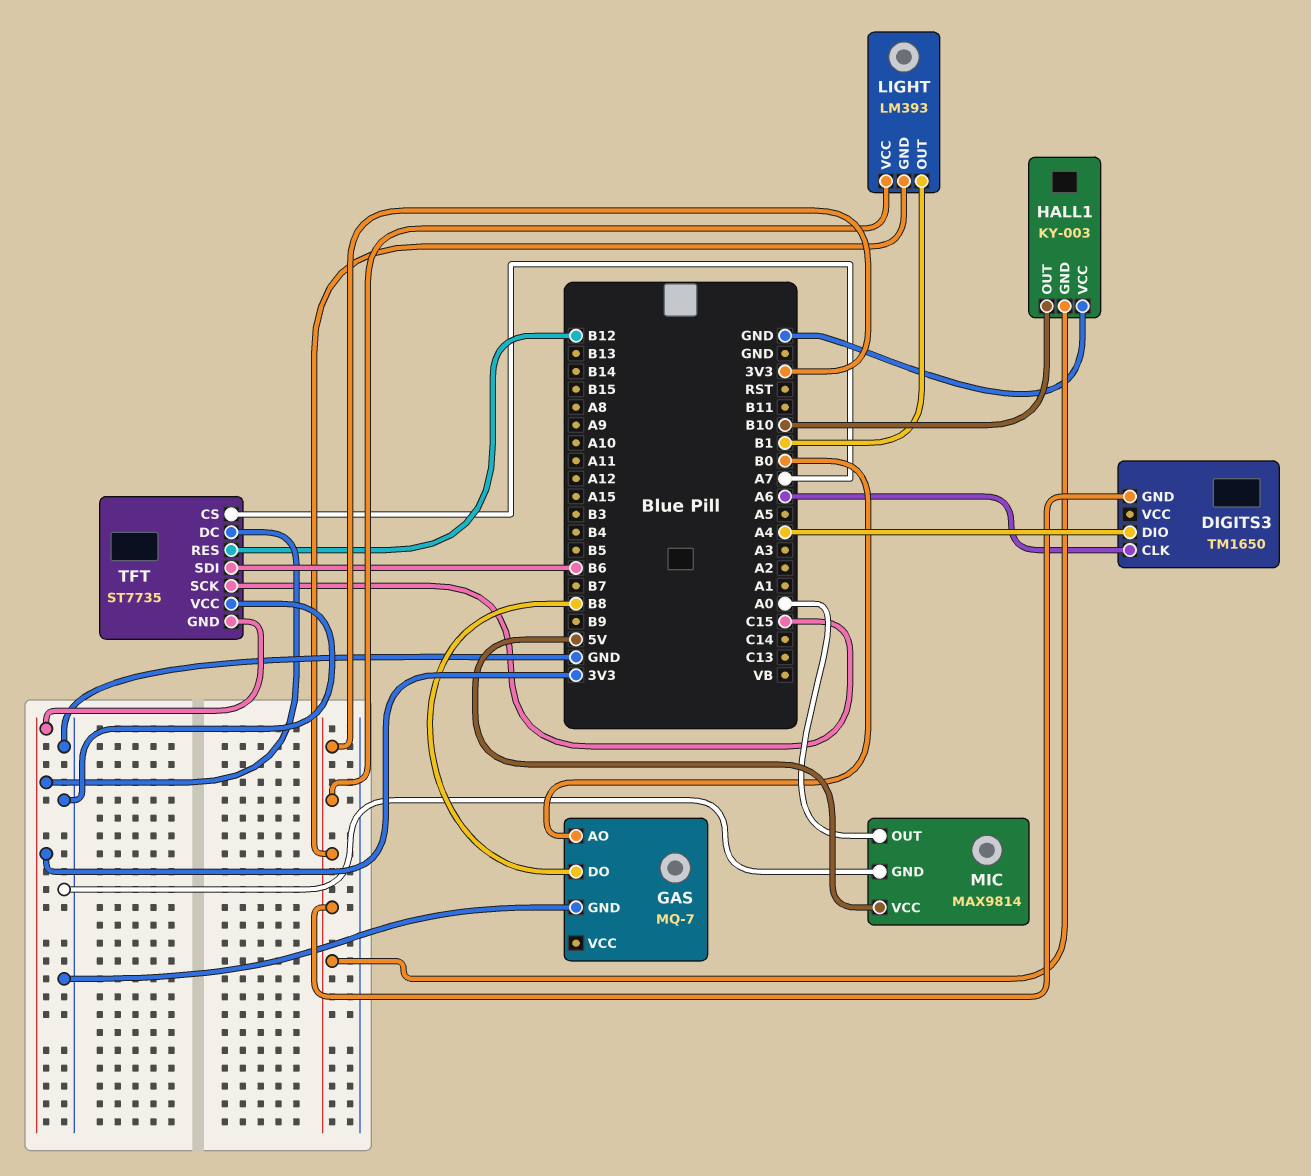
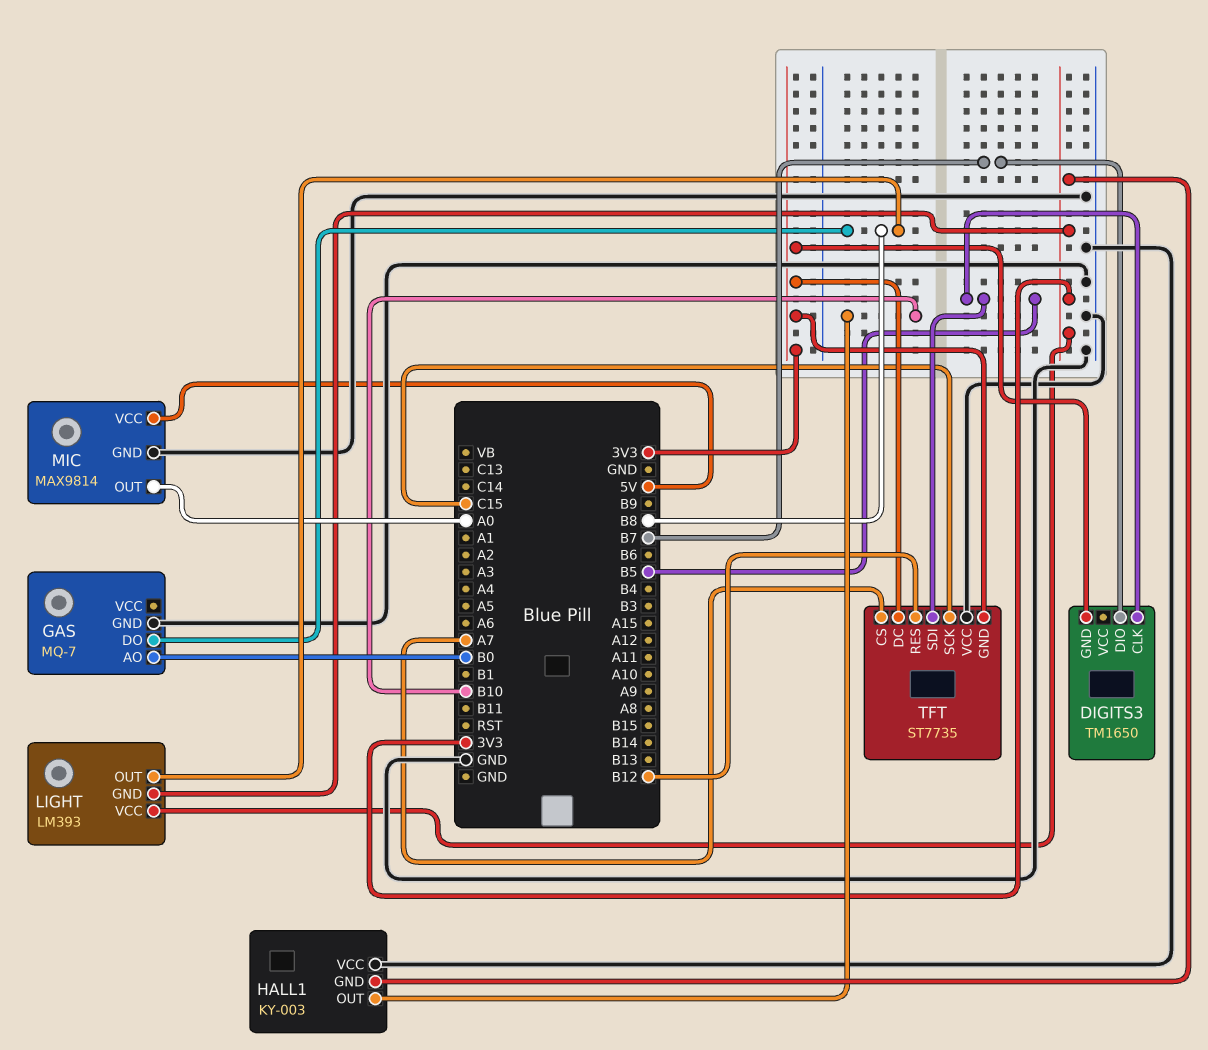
DIGITS3 pin CLK: A6 -> B5
DIGITS3 pin DIO: A4 -> B7
LIGHT pin OUT: B1 -> B8
TFT pin SDI: B6 -> B5

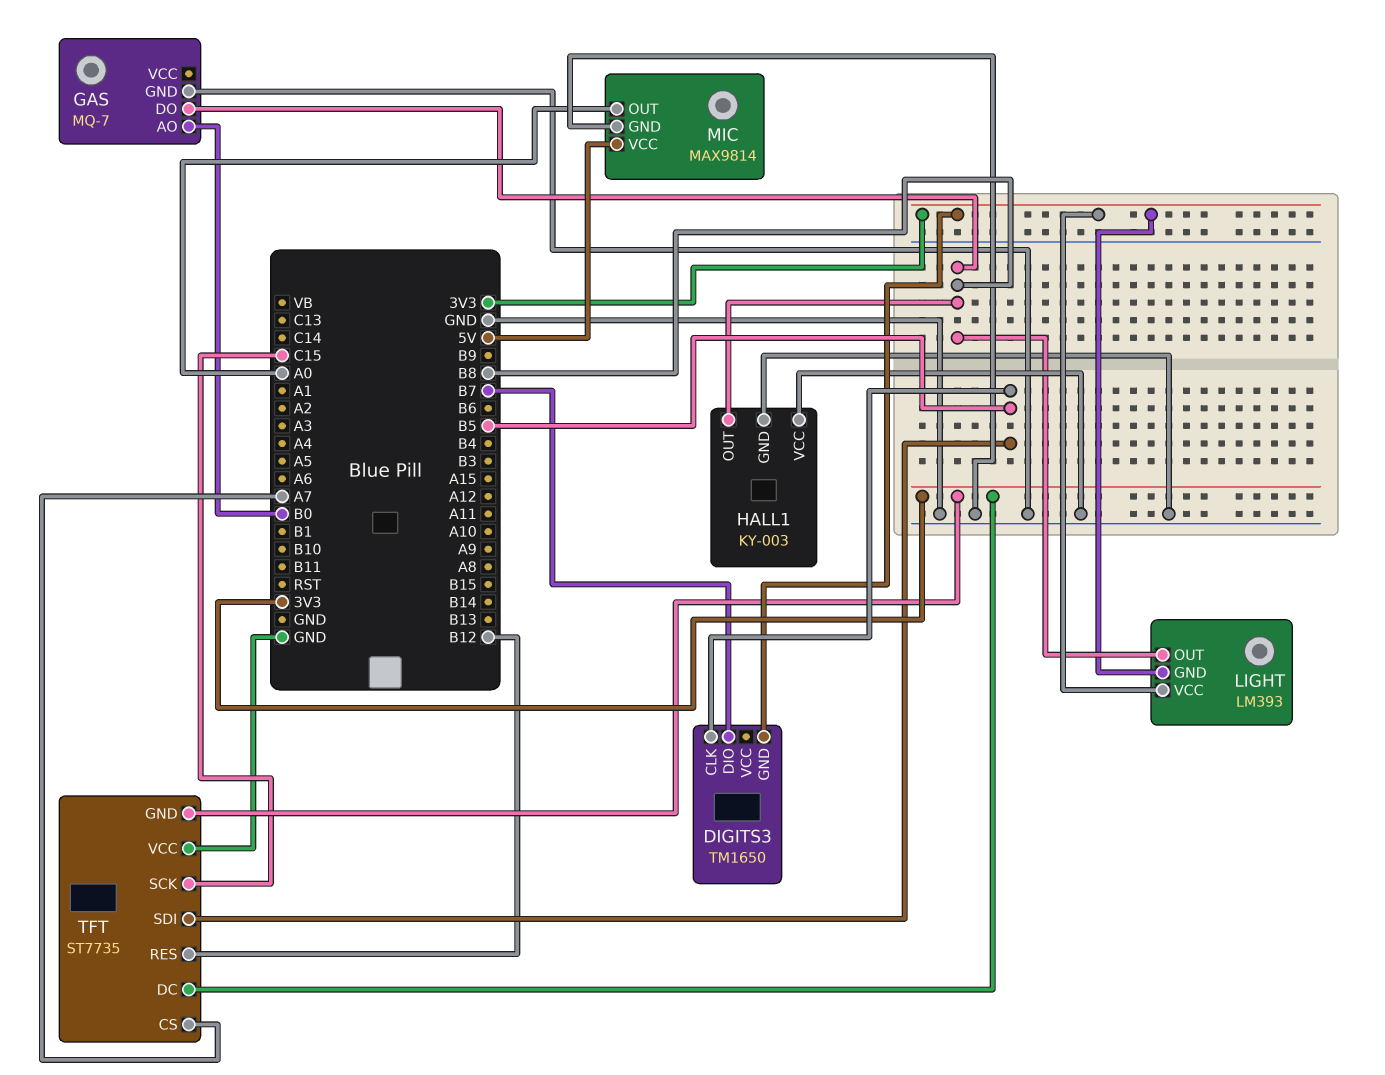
HALL1 pin GND: 3V3 -> GND
HALL1 pin OUT: B10 -> B8

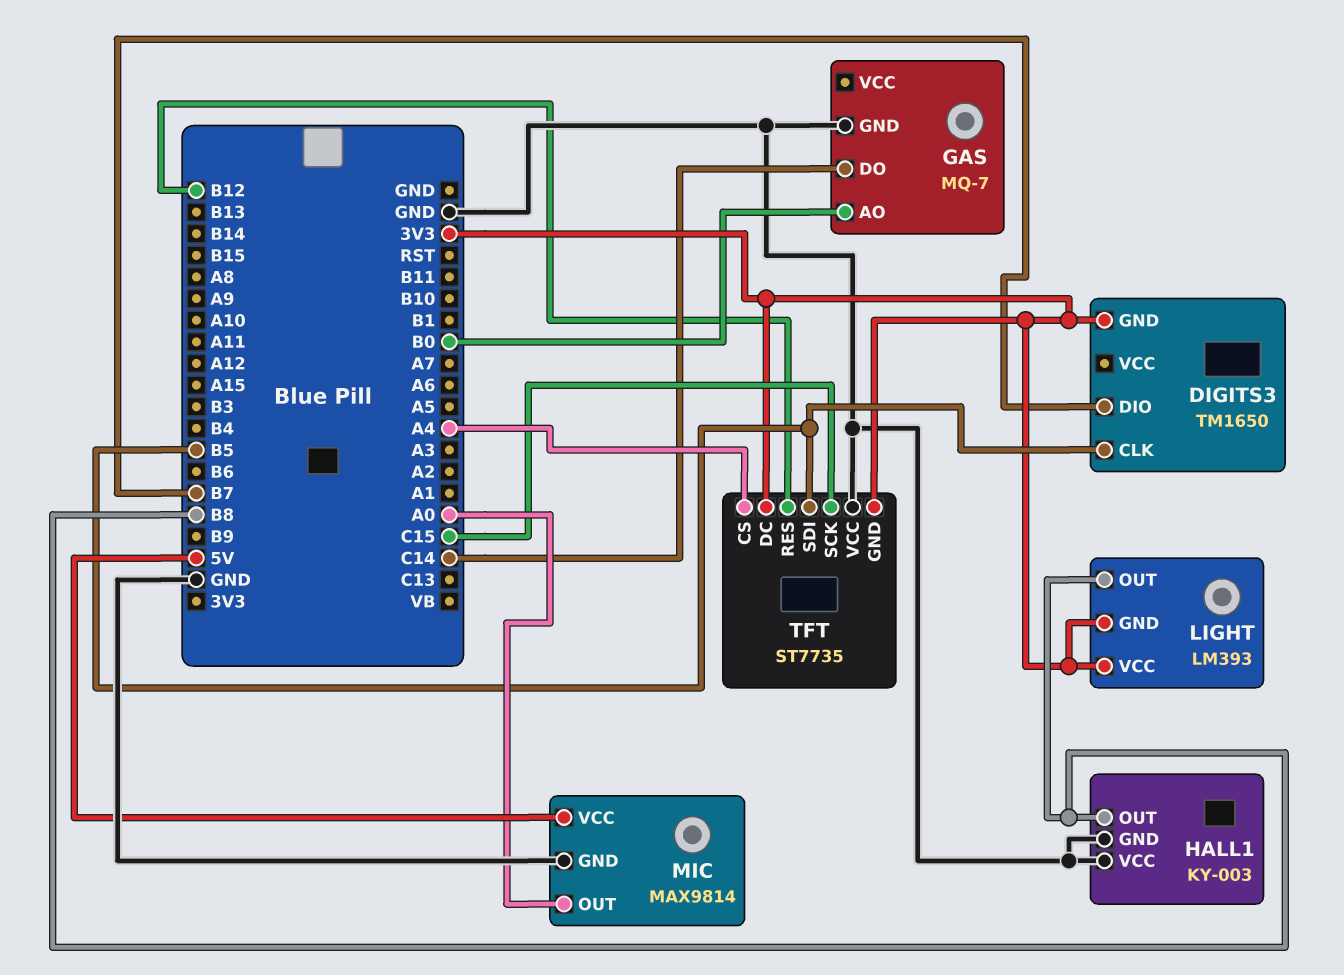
GAS pin DO: B8 -> C14
TFT pin CS: A7 -> A4

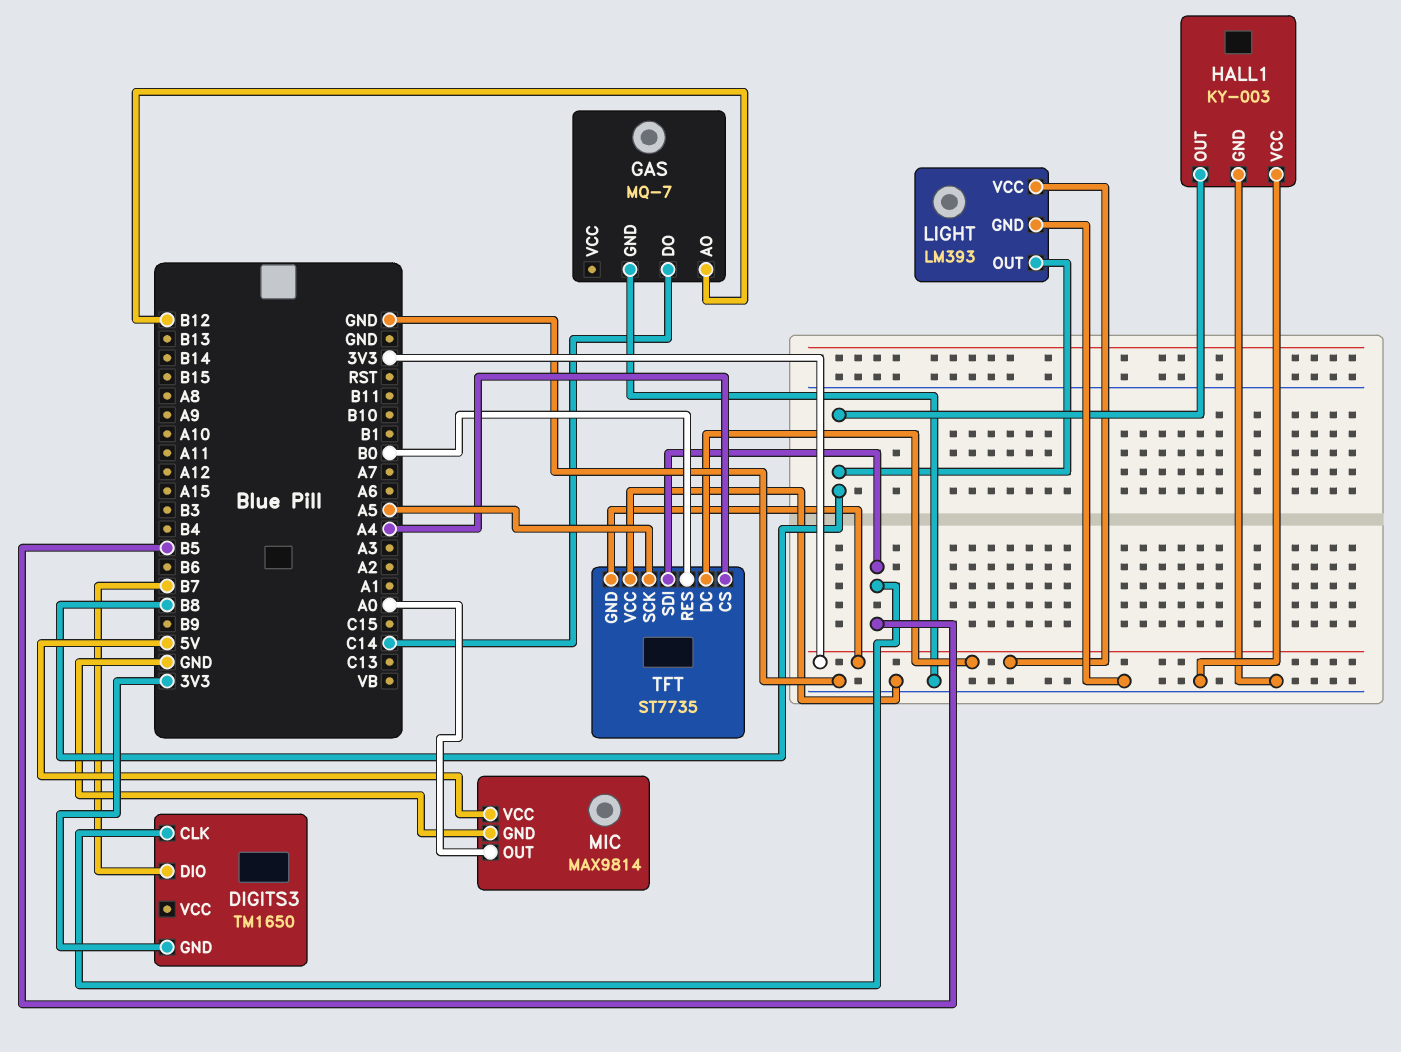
GAS pin AO: B0 -> B12
LIGHT pin GND: 3V3 -> GND
TFT pin RES: B12 -> B0
TFT pin SCK: C15 -> A5

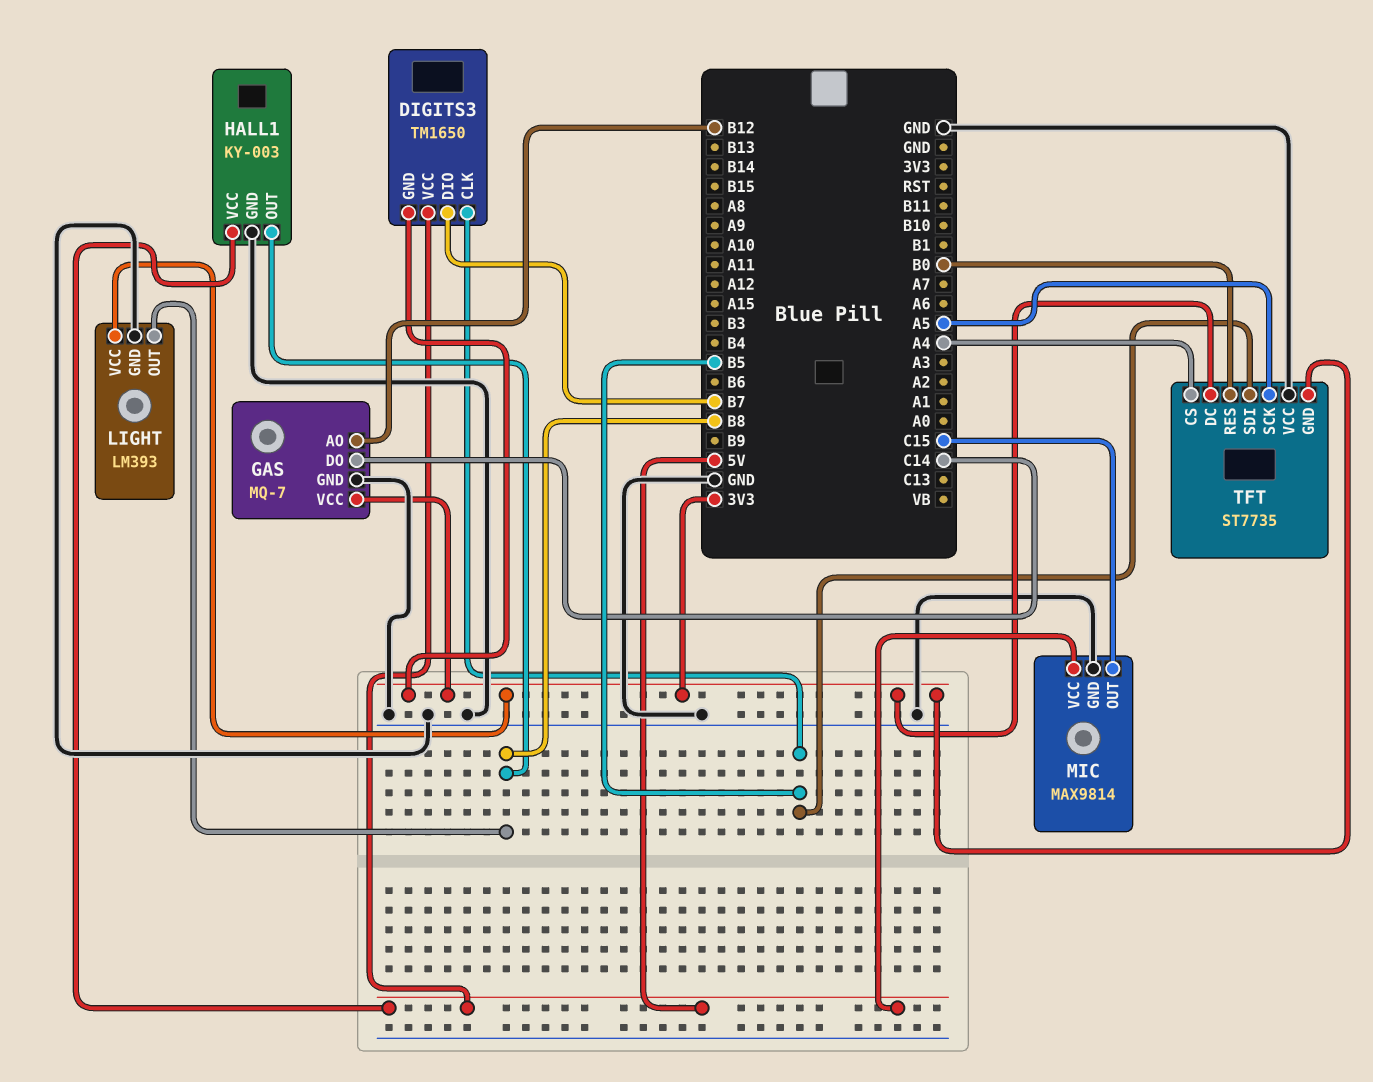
DIGITS3 pin VCC: none -> 5V
GAS pin VCC: none -> 3V3
HALL1 pin VCC: GND -> 5V
MIC pin OUT: A0 -> C15

